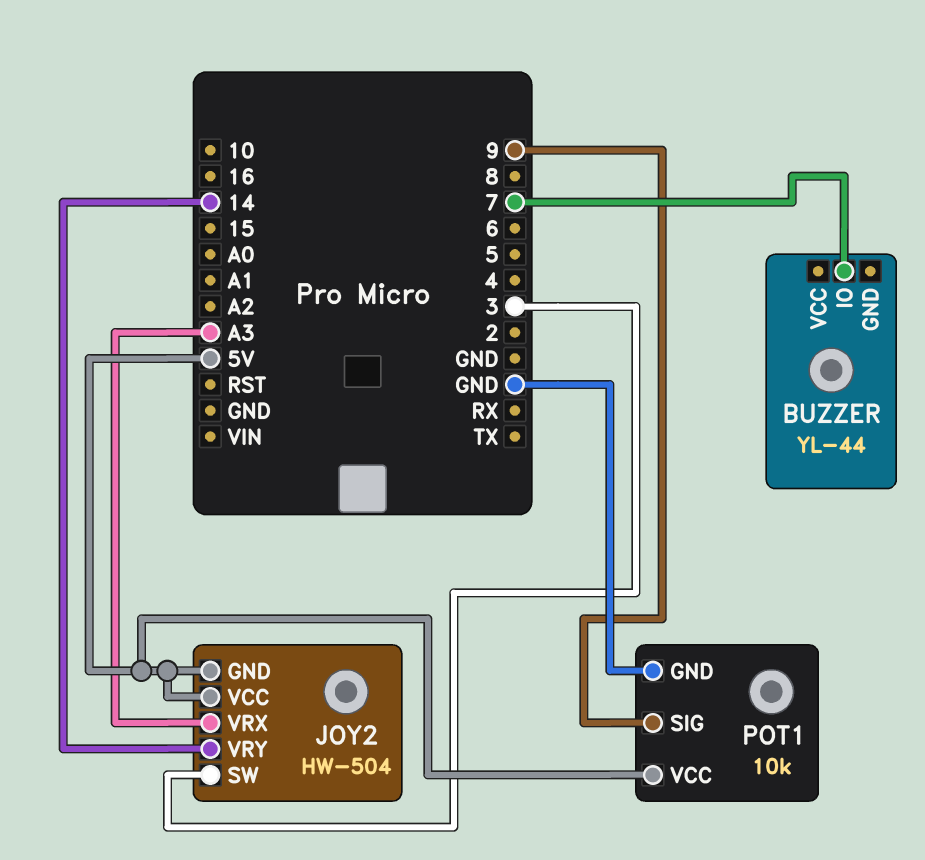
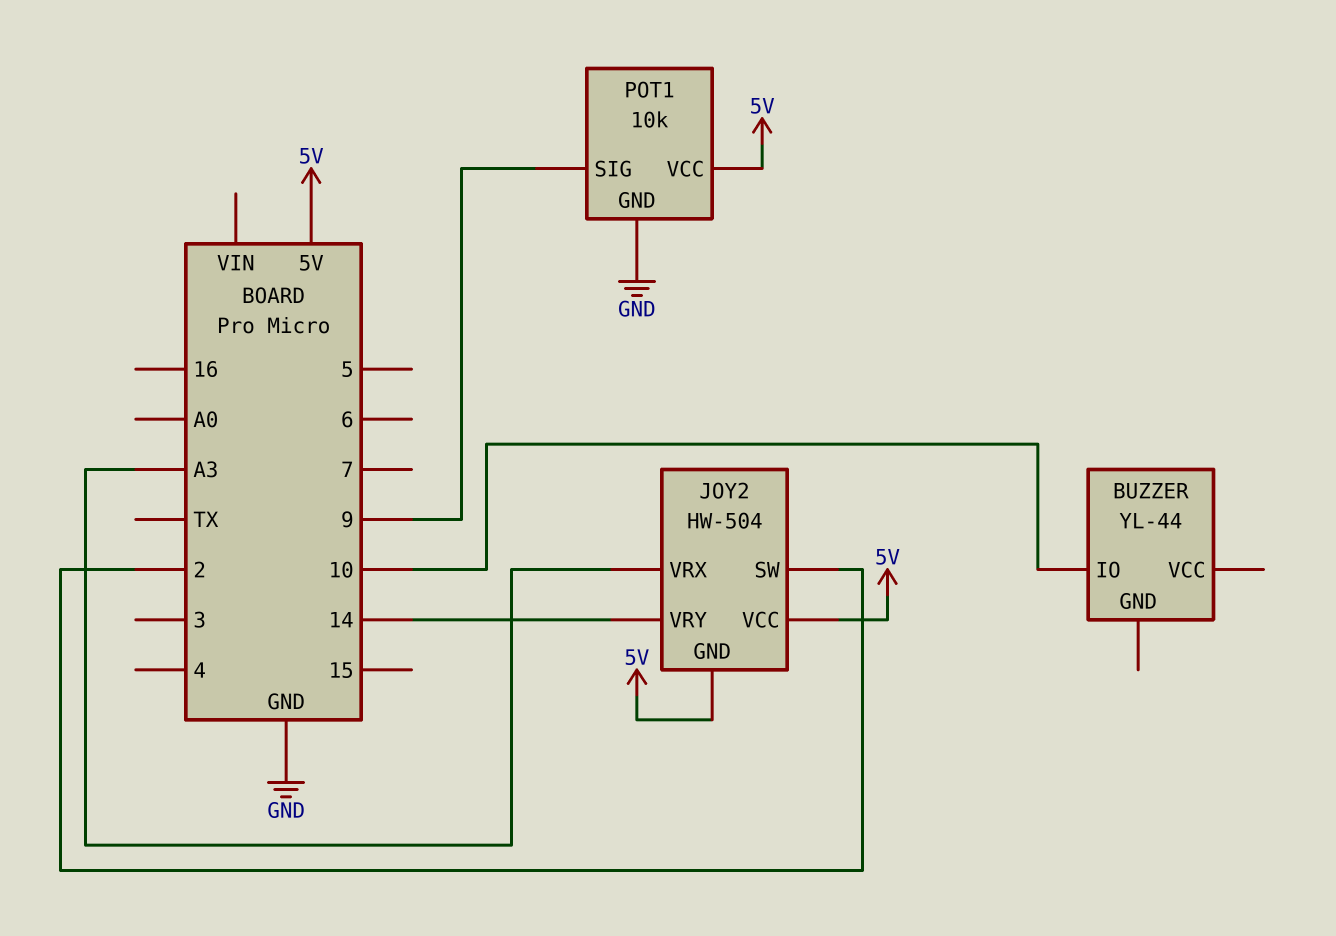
BUZZER pin IO: 7 -> 10
JOY2 pin SW: 3 -> 2

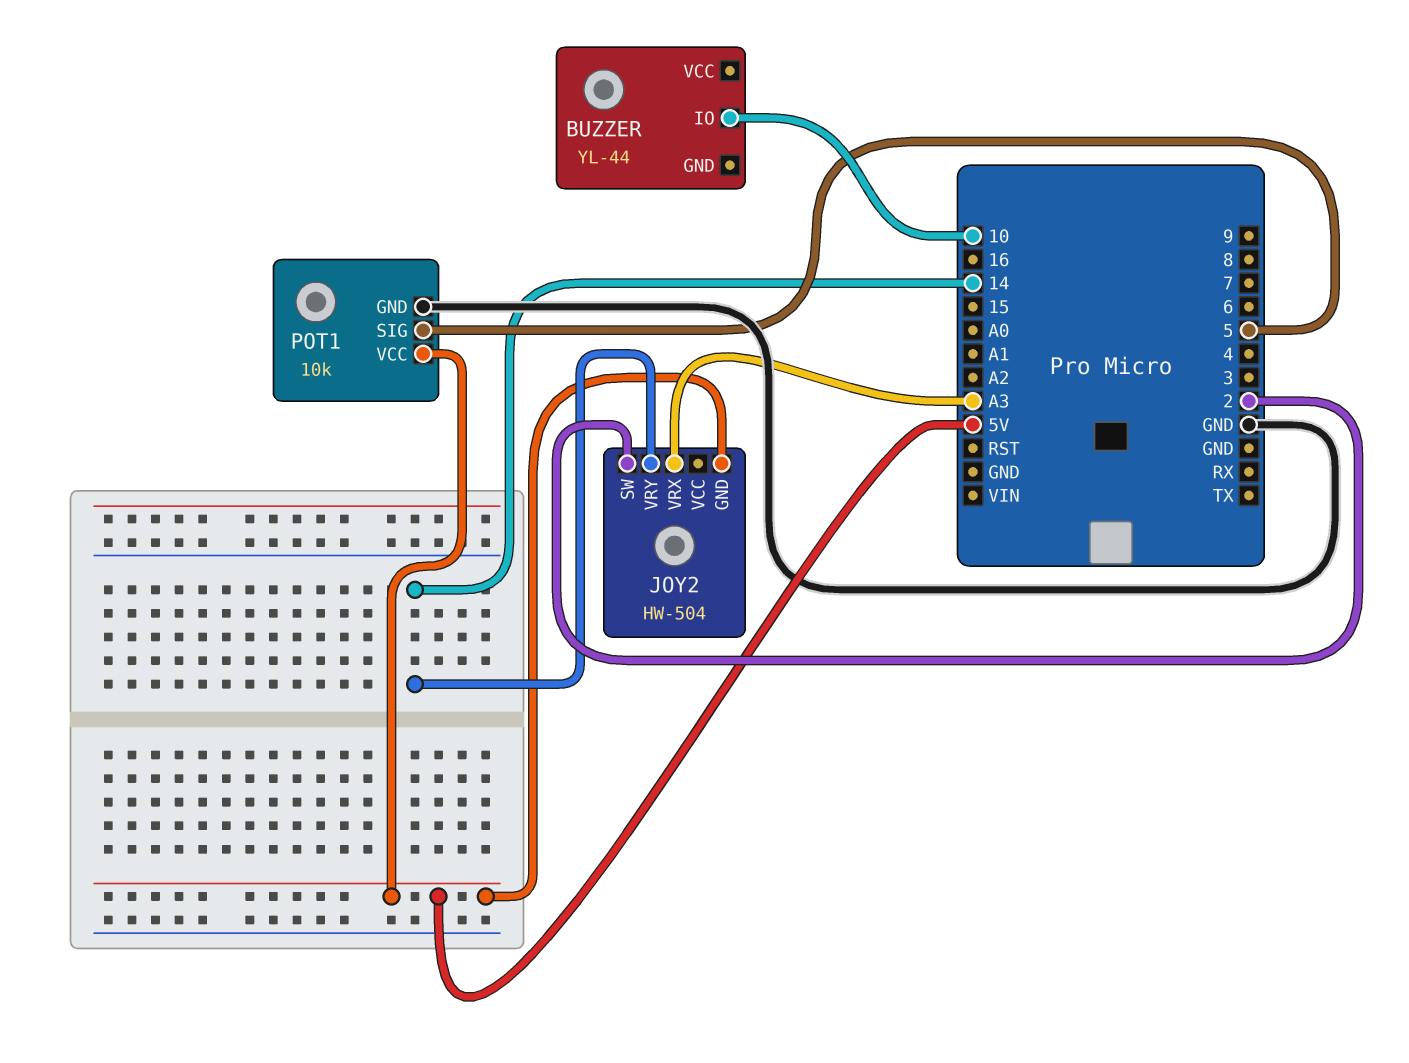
JOY2 pin VCC: 5V -> none
POT1 pin SIG: 9 -> 5

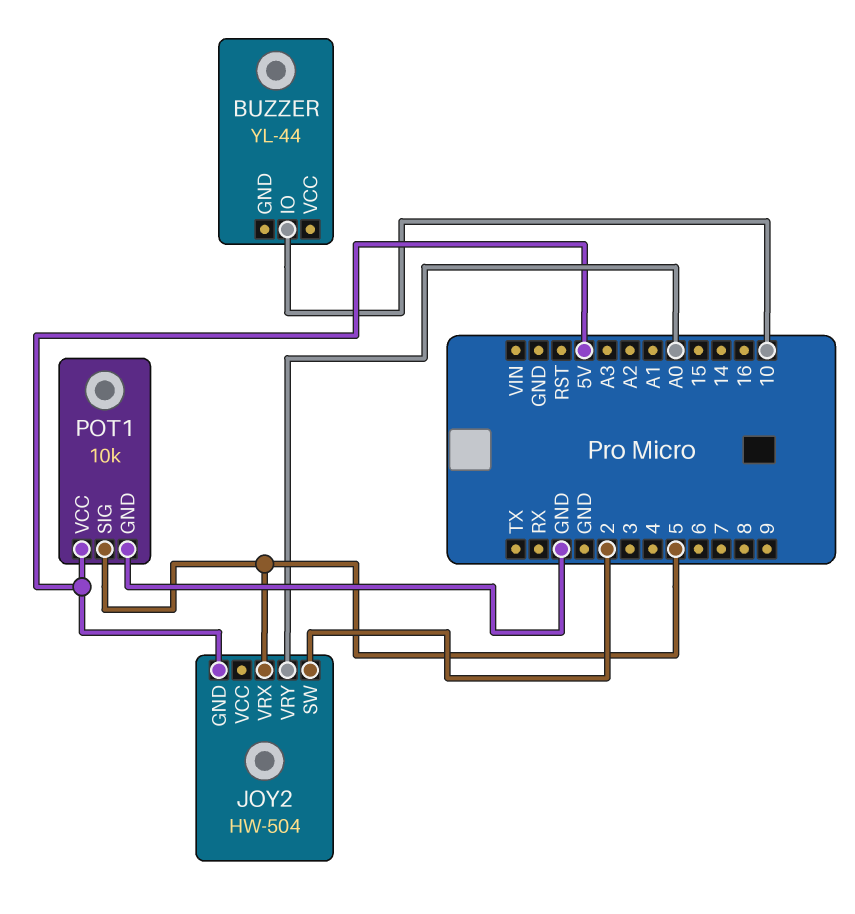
JOY2 pin VRX: A3 -> 5
JOY2 pin VRY: 14 -> A0

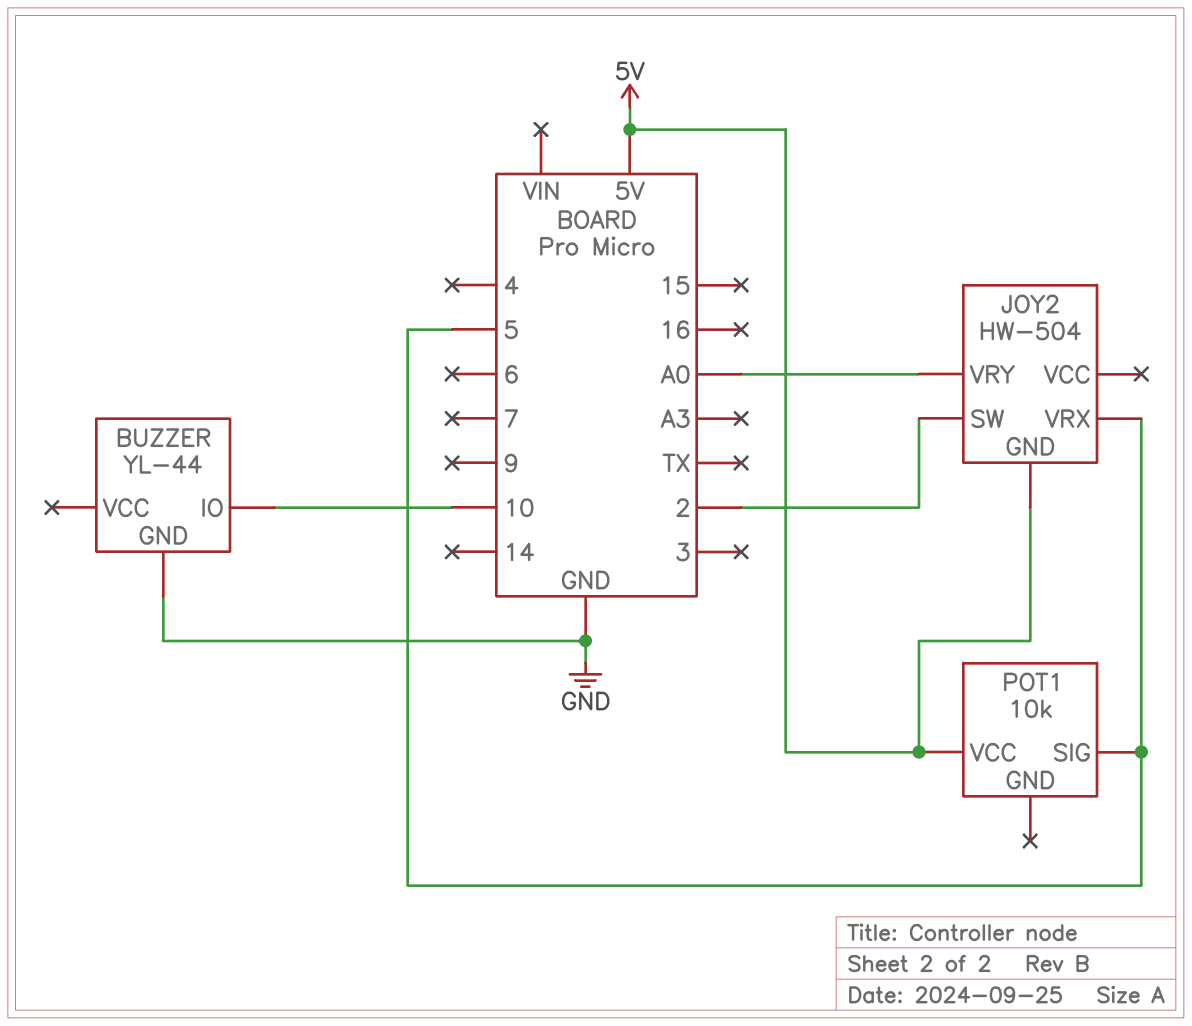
BUZZER pin GND: none -> GND
POT1 pin GND: GND -> none

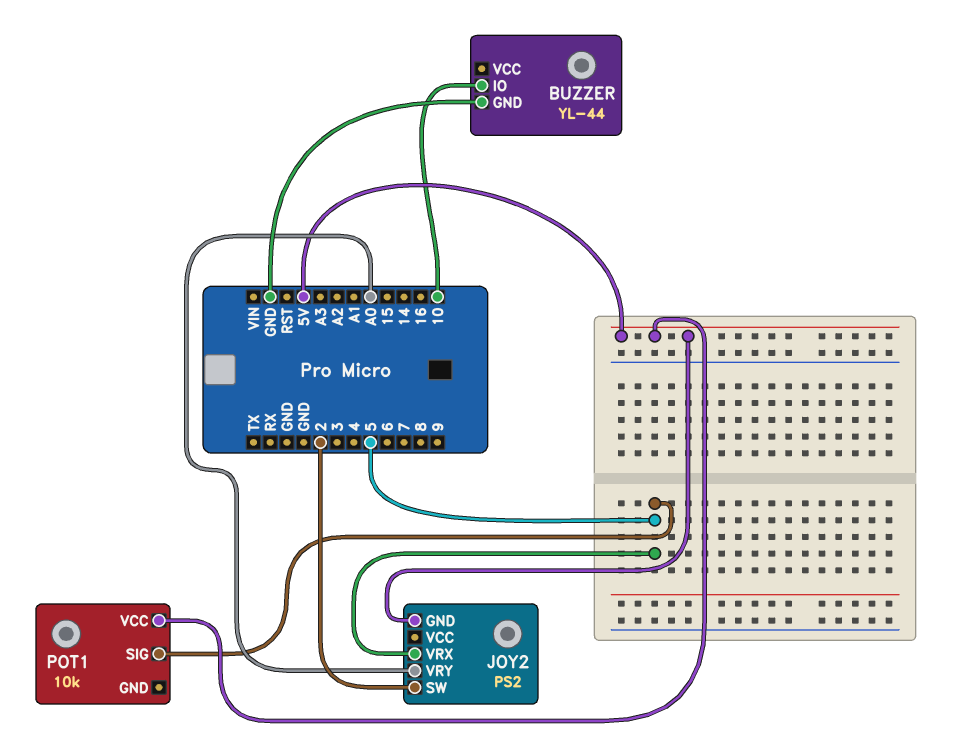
JOY2: HW-504 -> PS2

